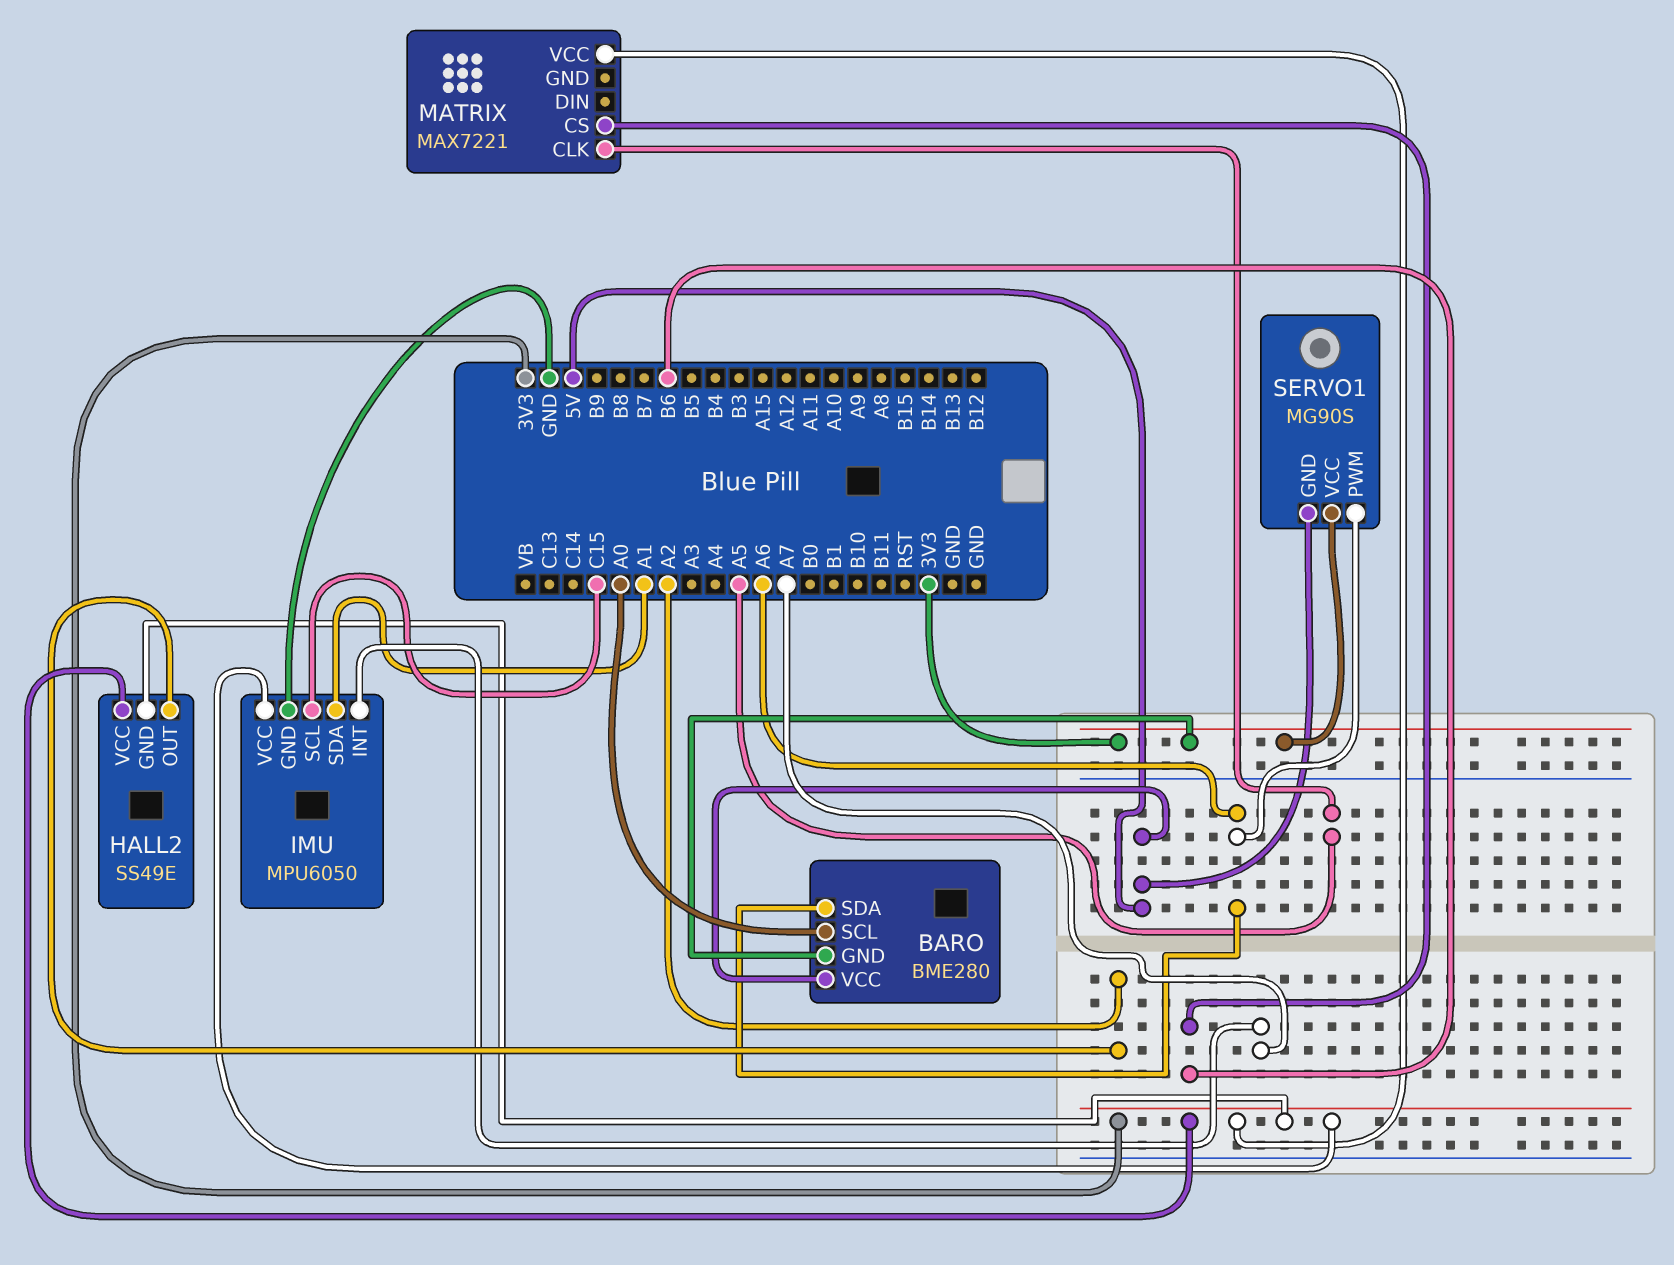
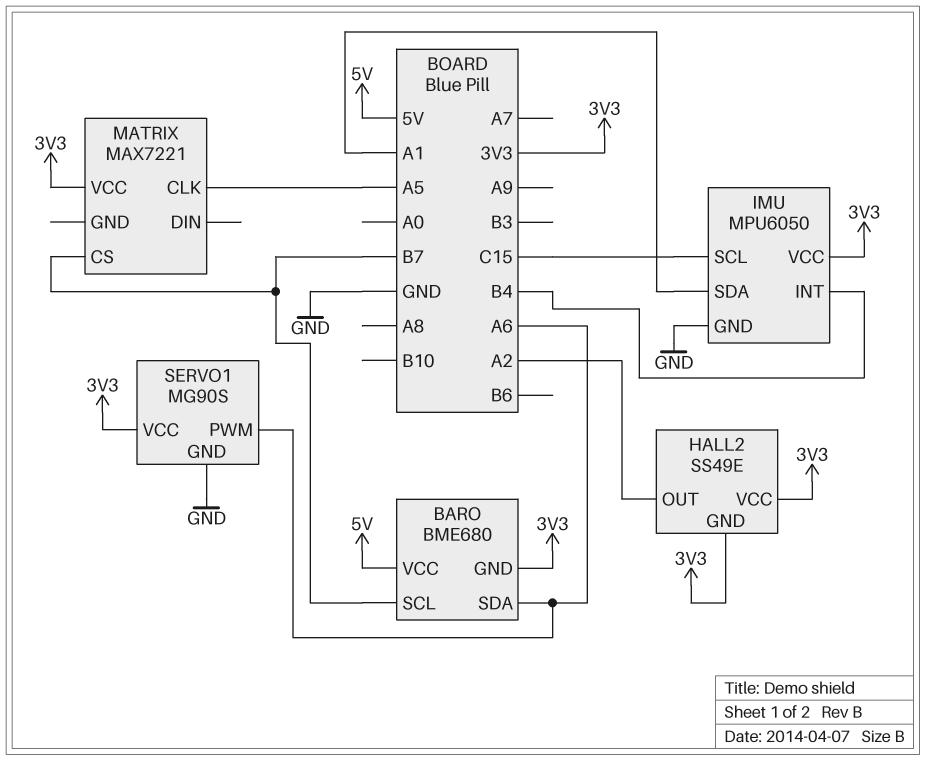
BARO: BME280 -> BME680
BARO pin SCL: A0 -> B7
IMU pin INT: A7 -> B4
MATRIX pin CS: B6 -> B7
SERVO1 pin GND: 5V -> GND

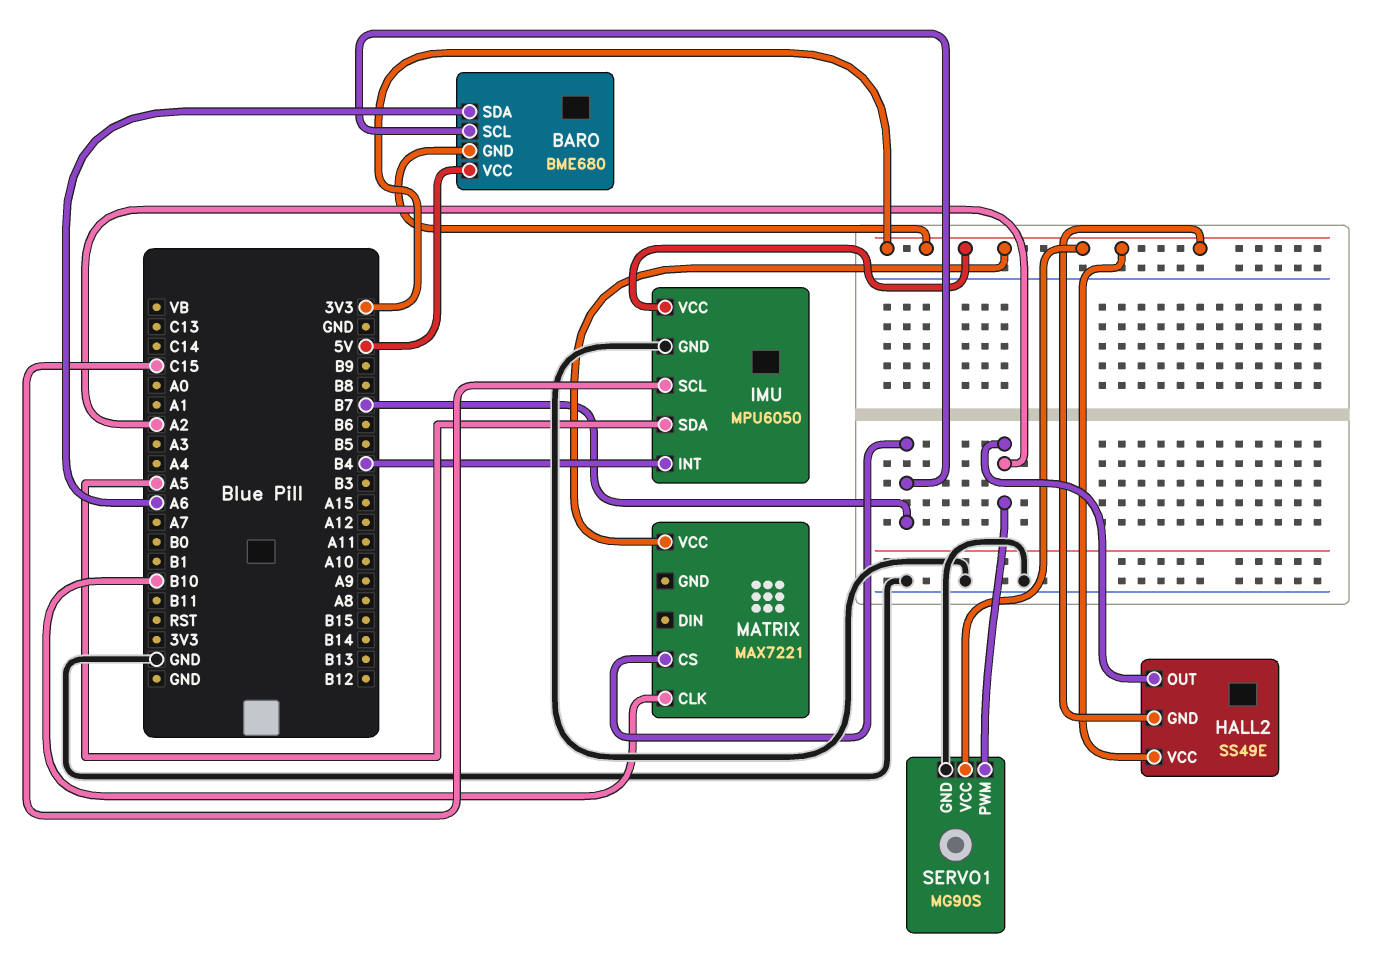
IMU pin SDA: A1 -> A5
MATRIX pin CLK: A5 -> B10
SERVO1 pin PWM: A6 -> A2

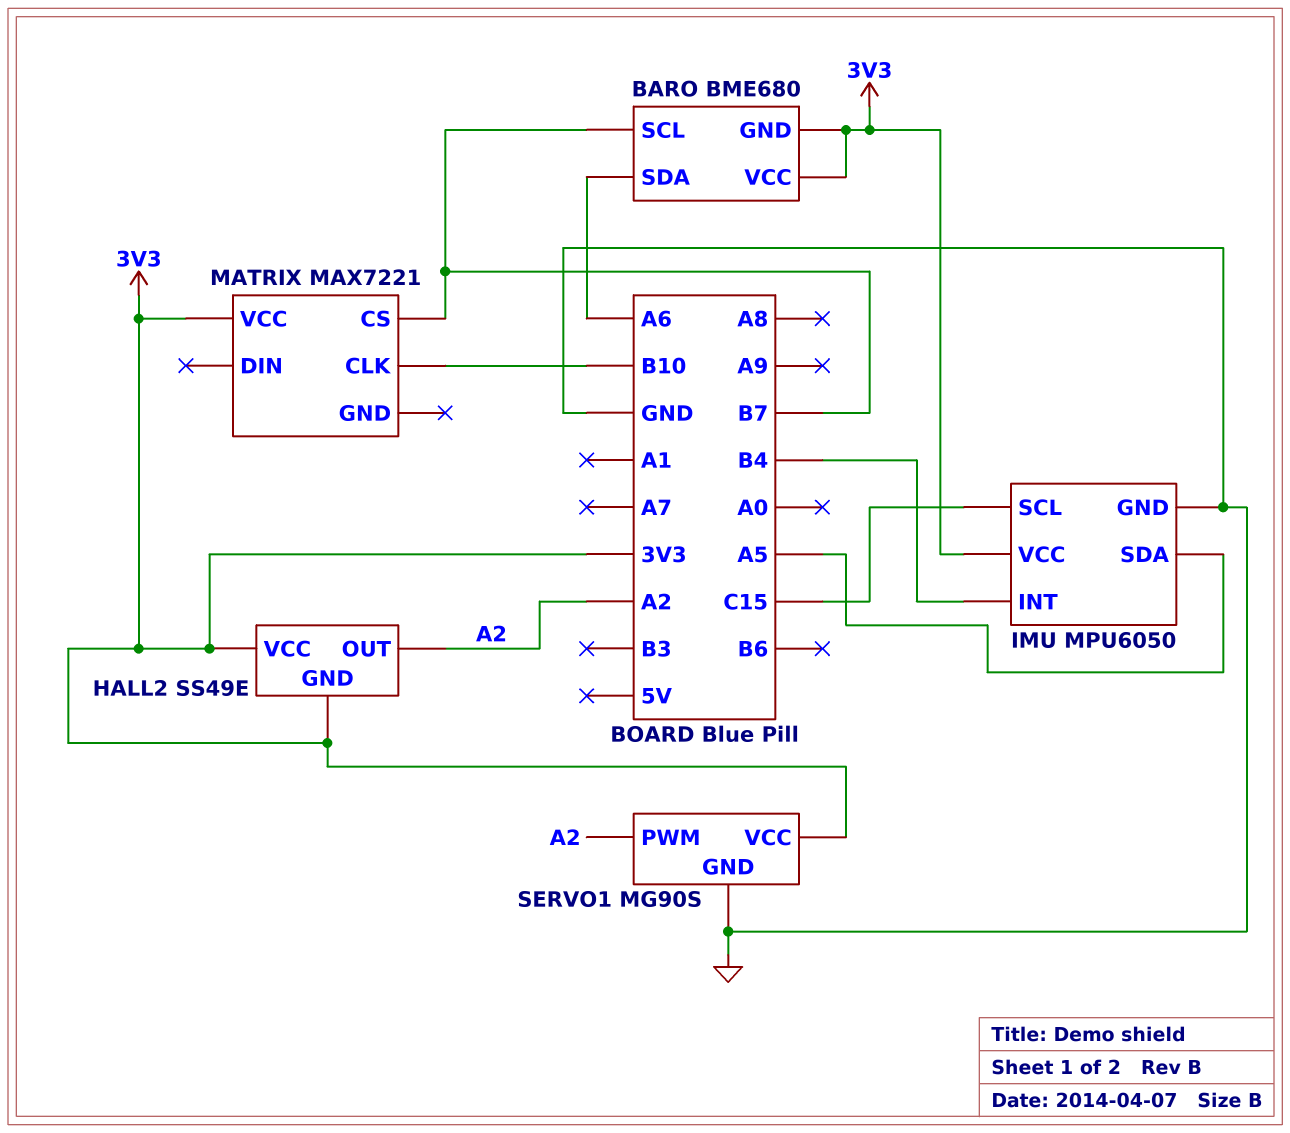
BARO pin VCC: 5V -> 3V3

